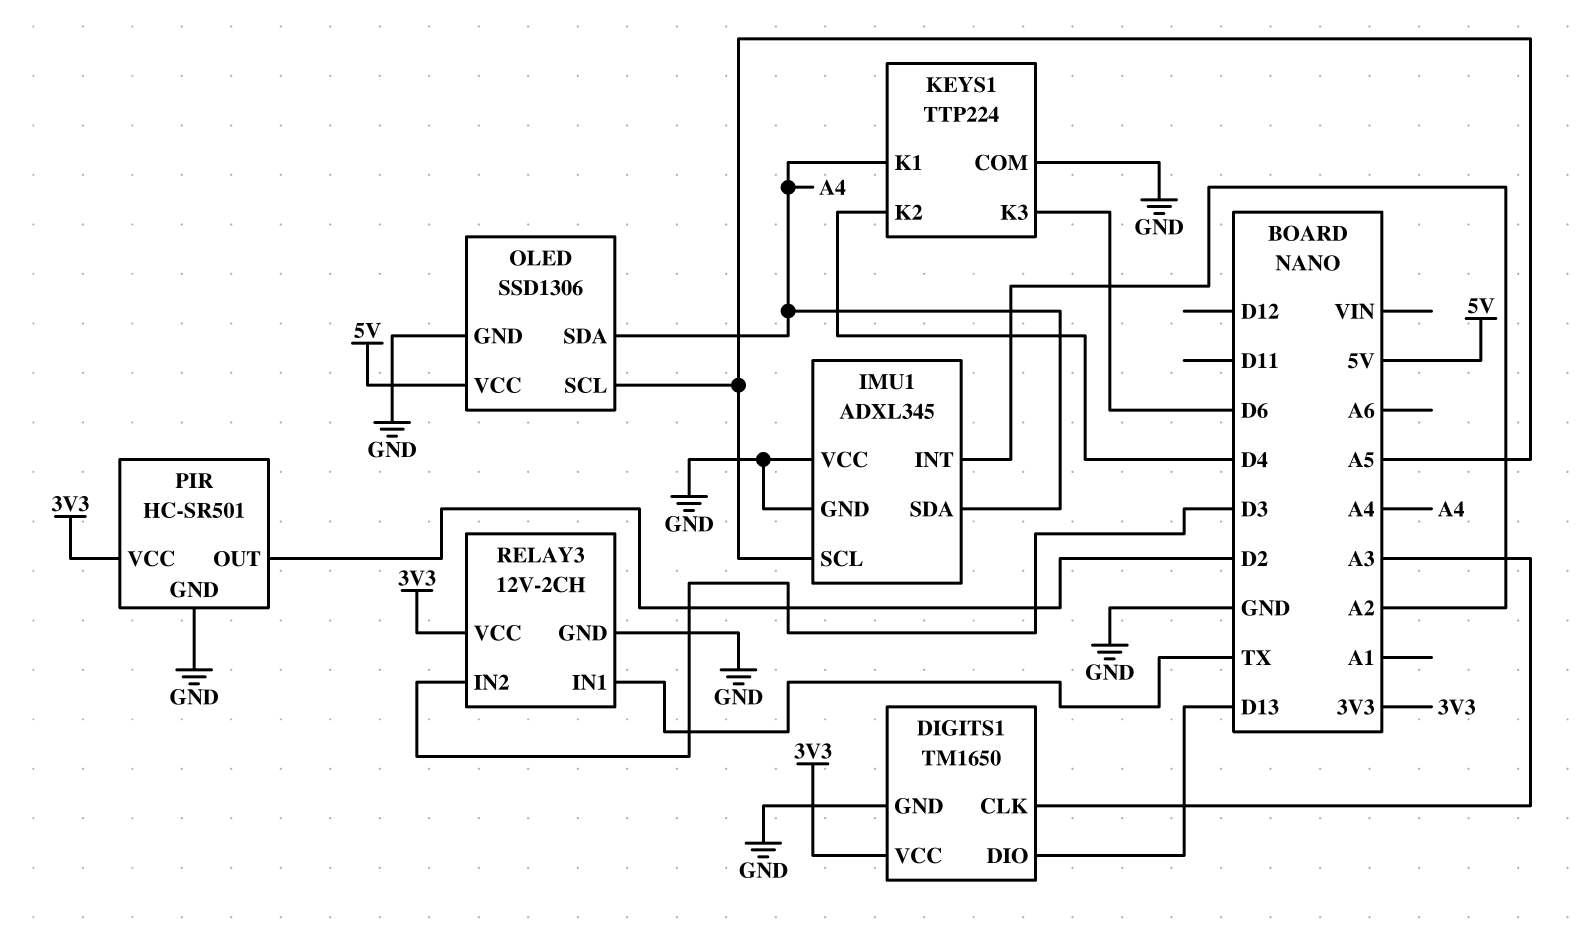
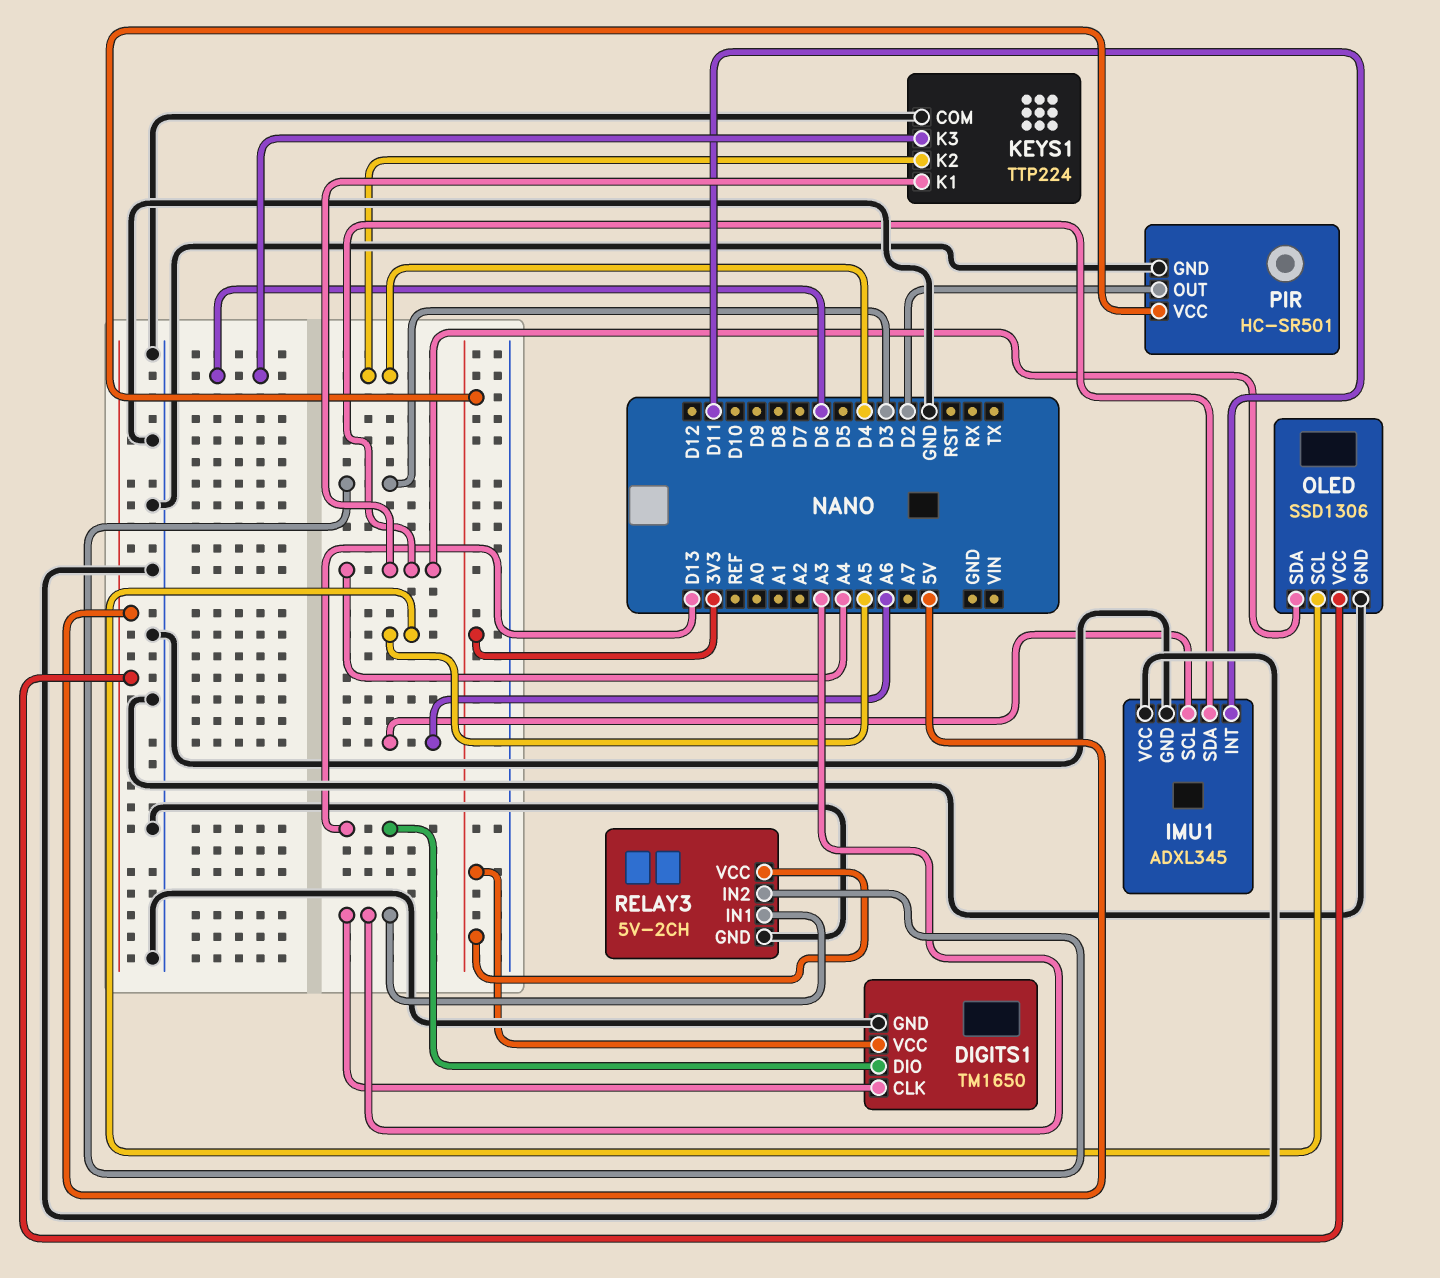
IMU1 pin INT: A2 -> D11
IMU1 pin SCL: A5 -> A6
RELAY3: 12V-2CH -> 5V-2CH
RELAY3 pin IN1: TX -> A3

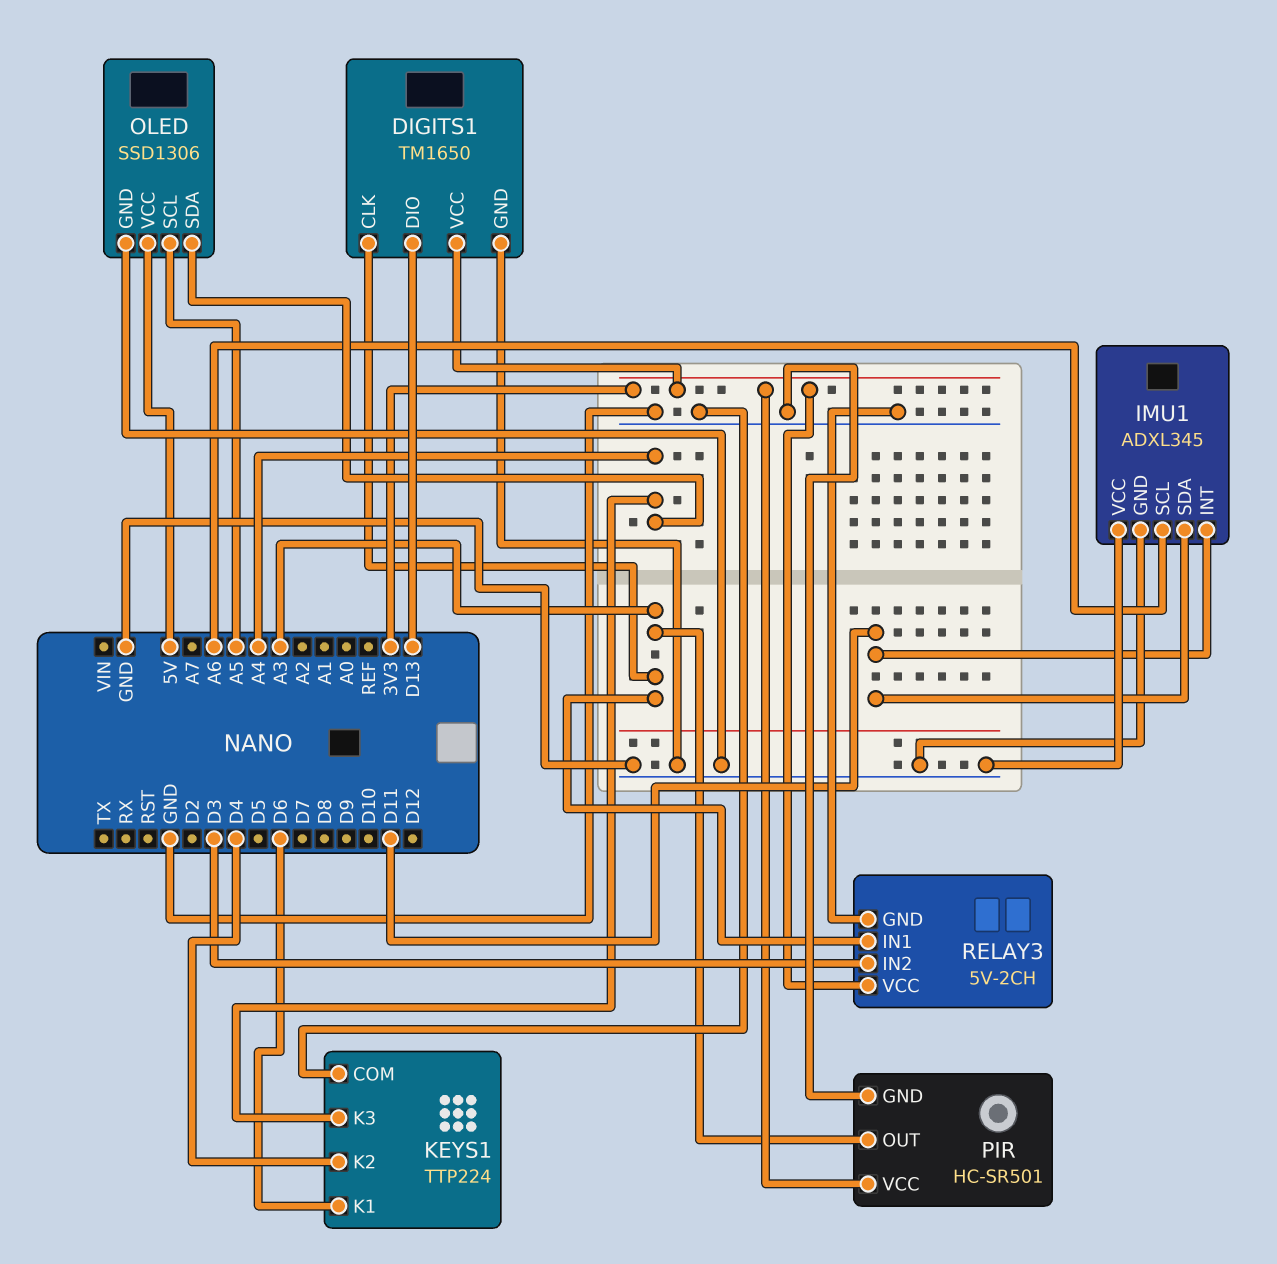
IMU1 pin SDA: A4 -> D11
KEYS1 pin K1: A4 -> D6
KEYS1 pin K3: D6 -> A4
PIR pin OUT: D2 -> A3

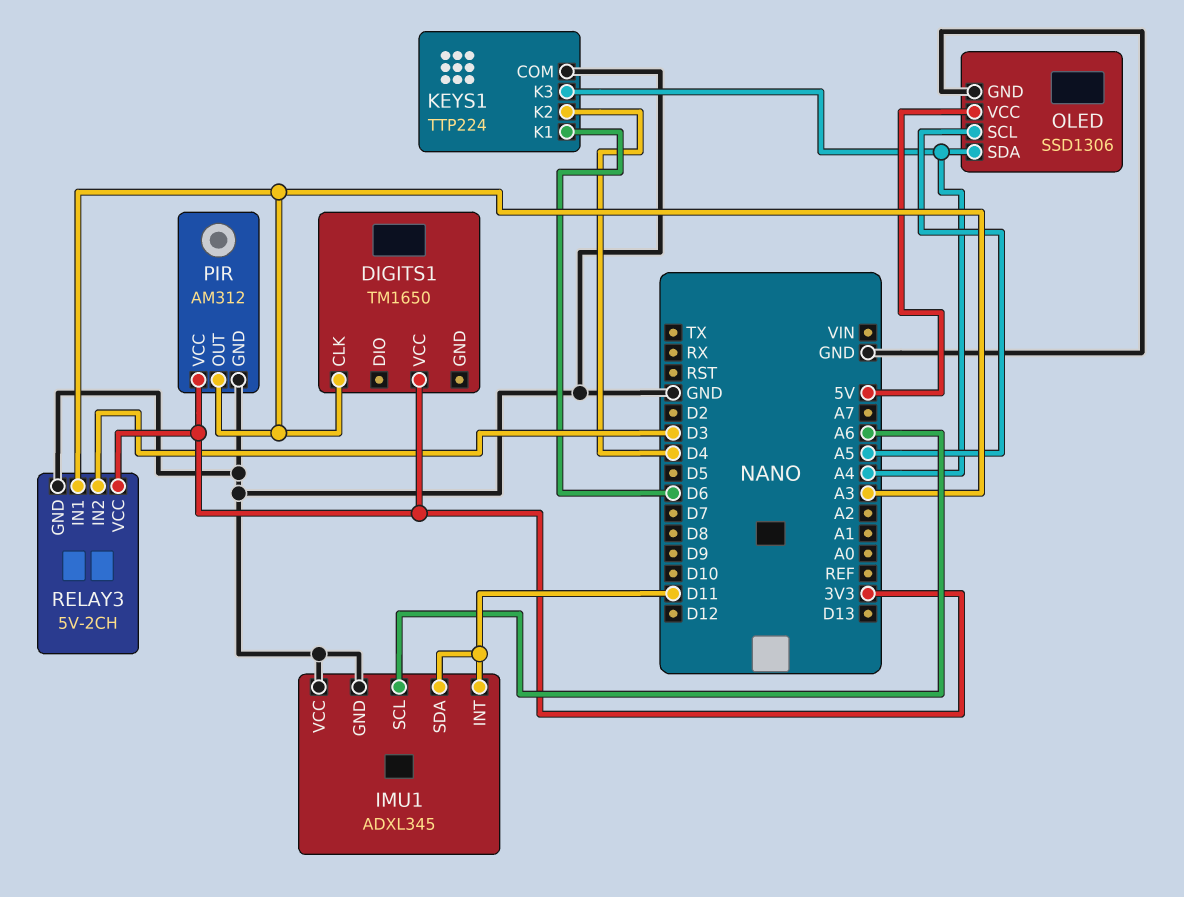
DIGITS1 pin DIO: D13 -> none
DIGITS1 pin GND: GND -> none
PIR: HC-SR501 -> AM312

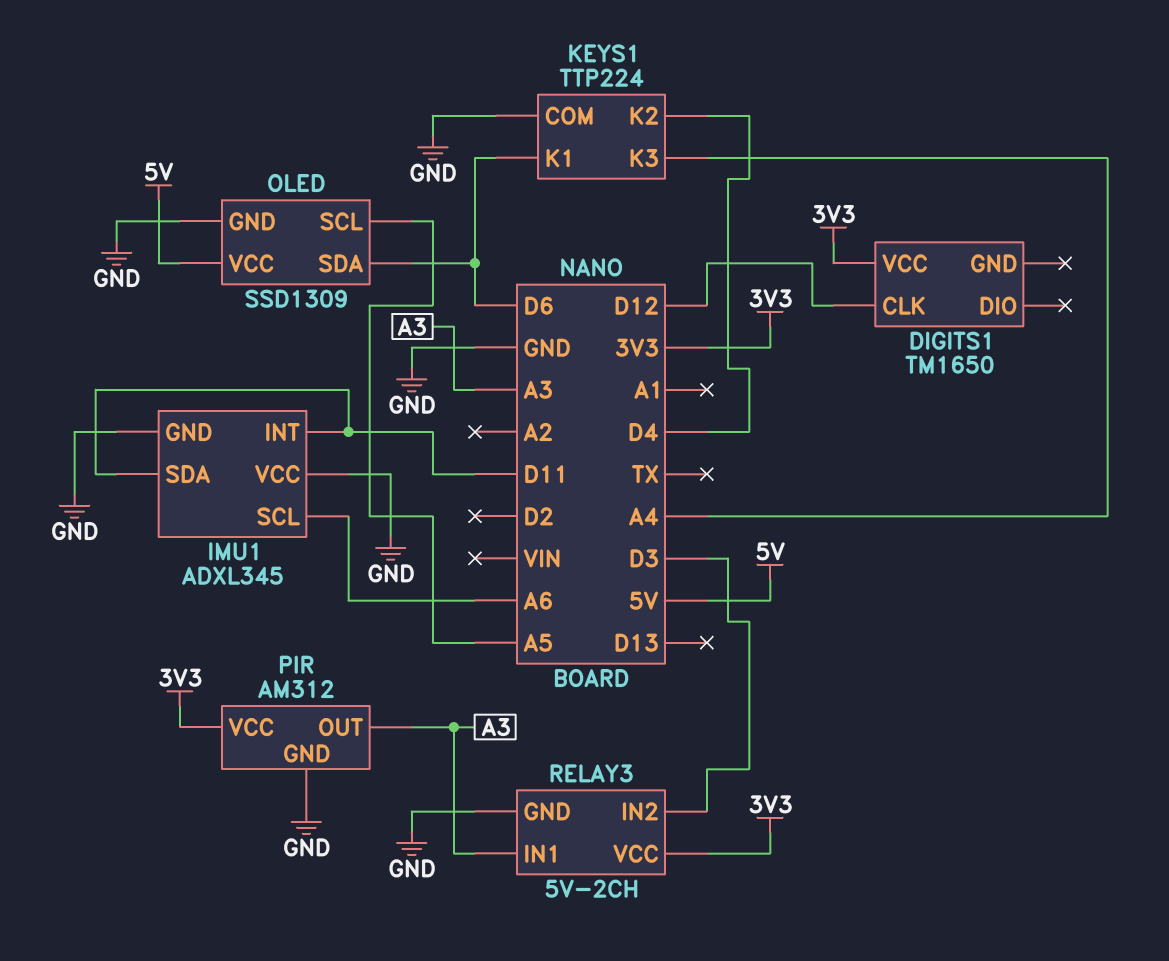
DIGITS1 pin CLK: A3 -> D12
OLED: SSD1306 -> SSD1309
OLED pin SDA: A4 -> D6

